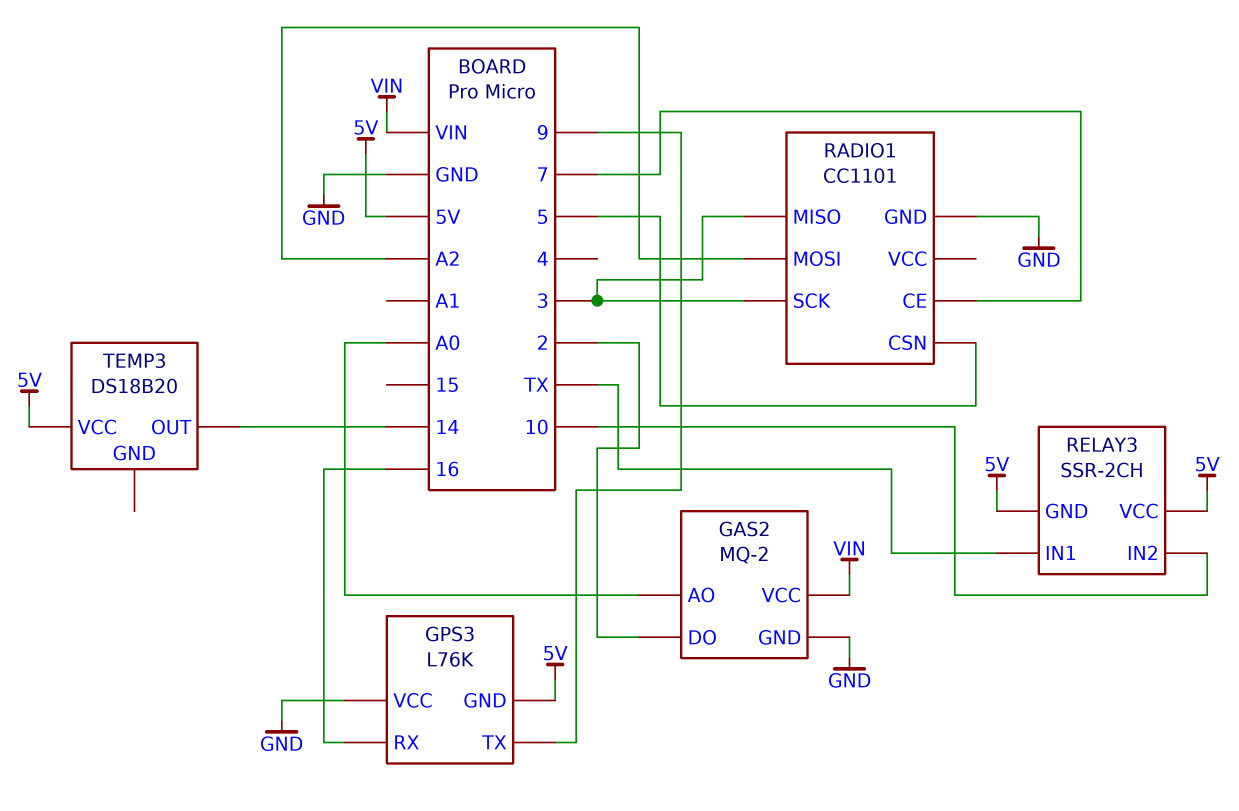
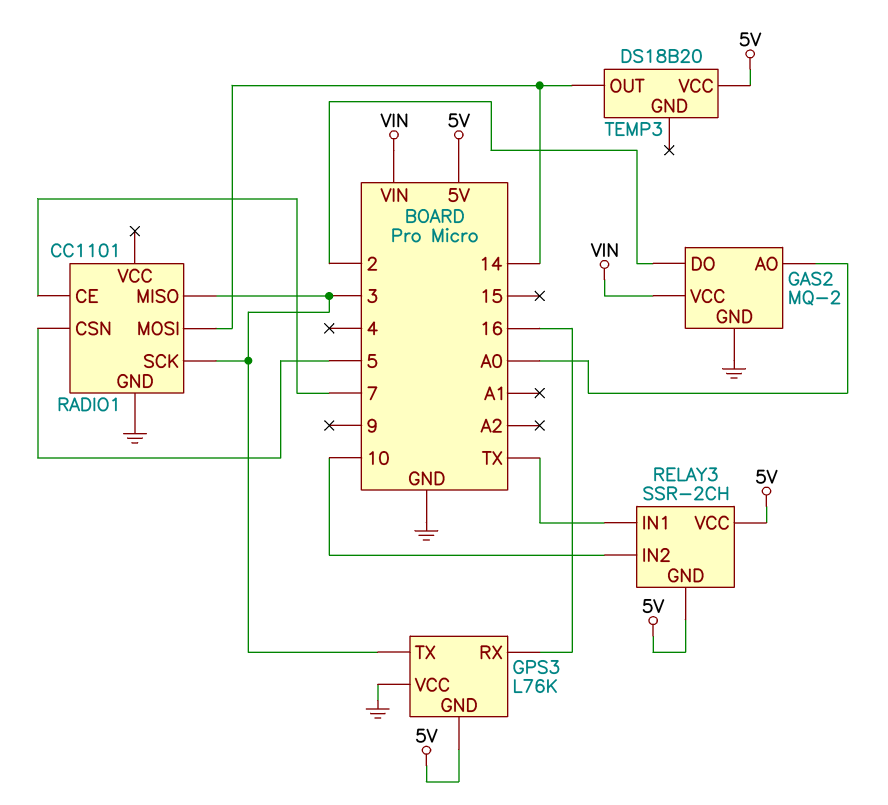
GPS3 pin TX: 9 -> 3
RADIO1 pin MOSI: A2 -> 14

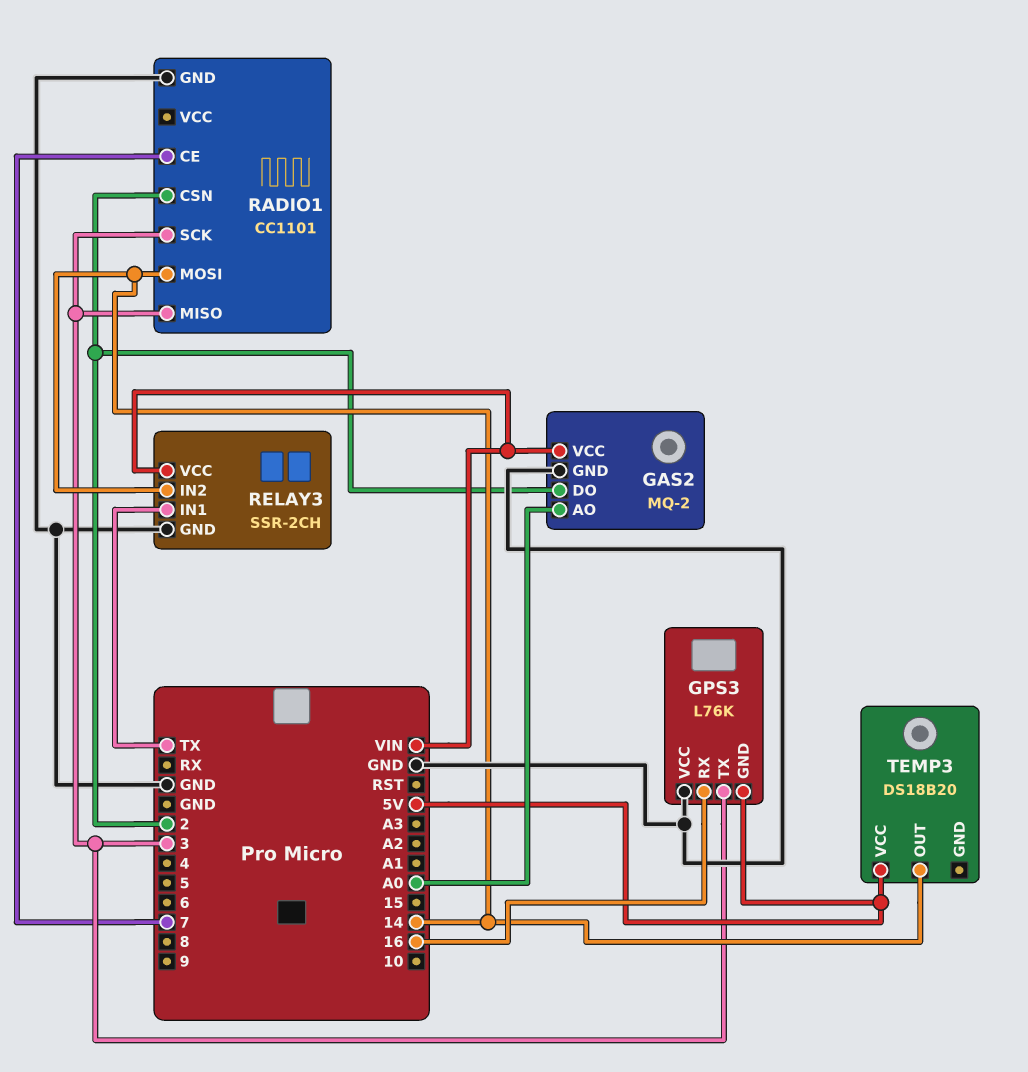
RADIO1 pin CSN: 5 -> 2
RELAY3 pin GND: 5V -> GND
RELAY3 pin IN2: 10 -> 14
RELAY3 pin VCC: 5V -> VIN

